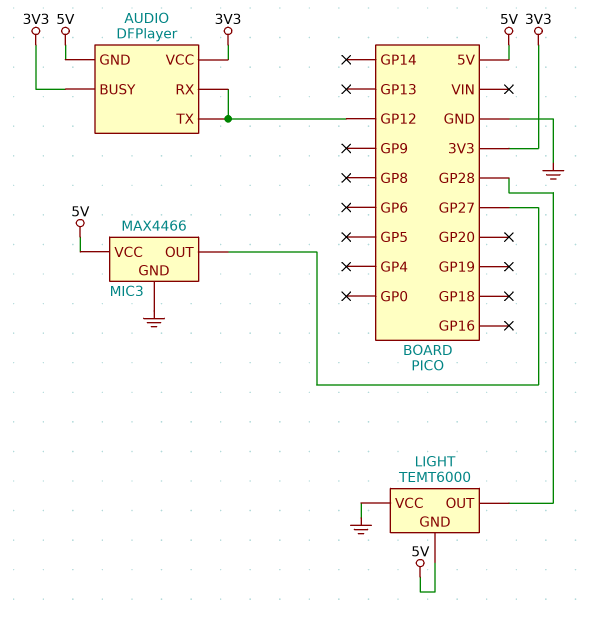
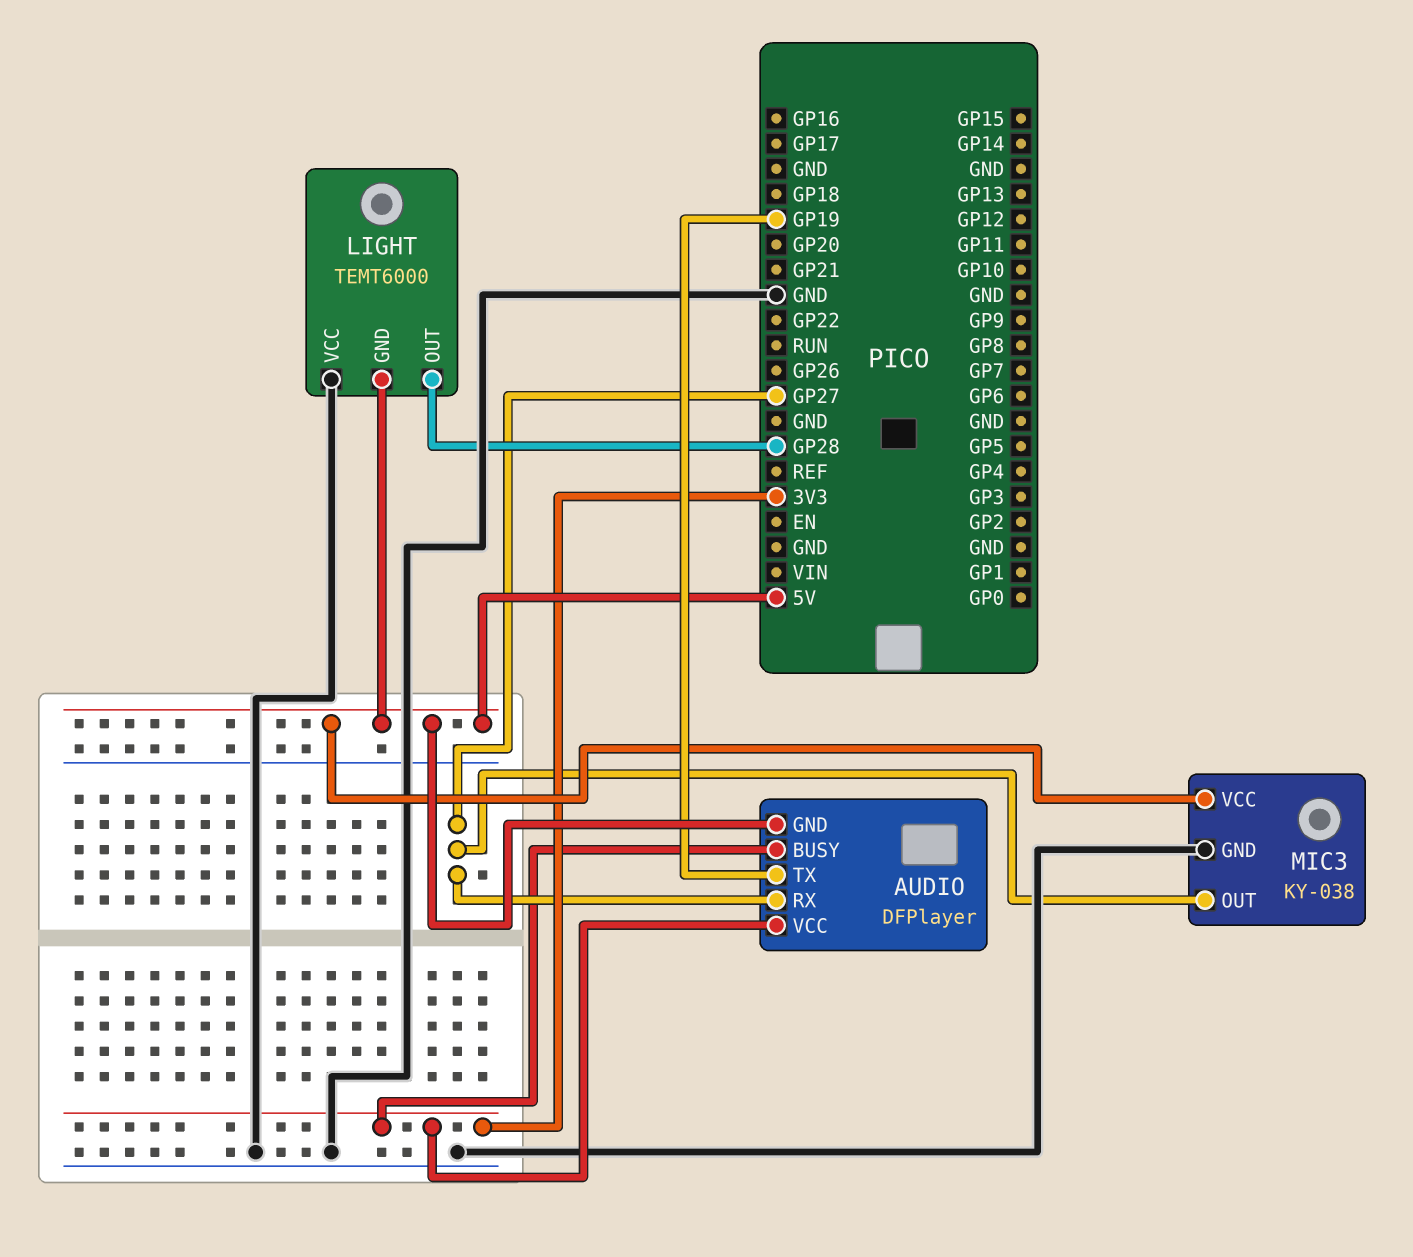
AUDIO pin RX: GP12 -> GP27
AUDIO pin TX: GP12 -> GP19
MIC3: MAX4466 -> KY-038

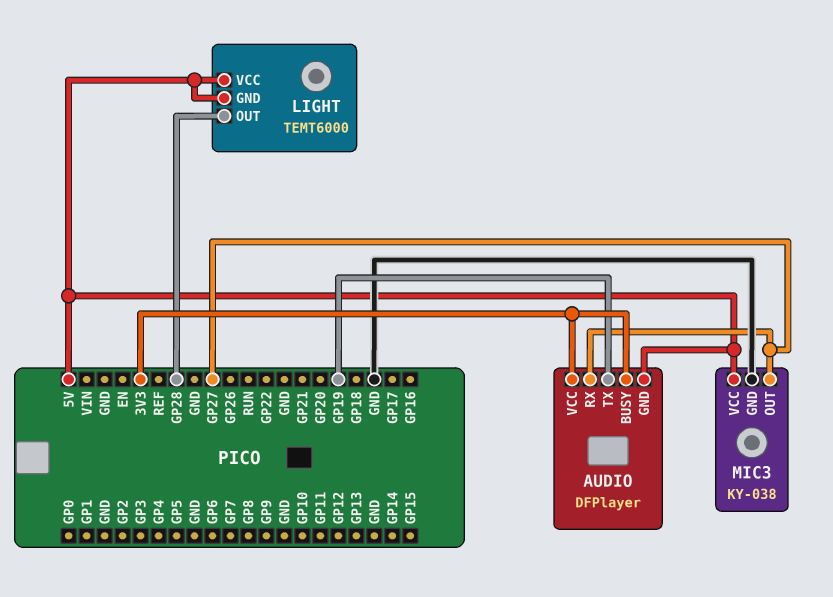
LIGHT pin VCC: GND -> 5V

